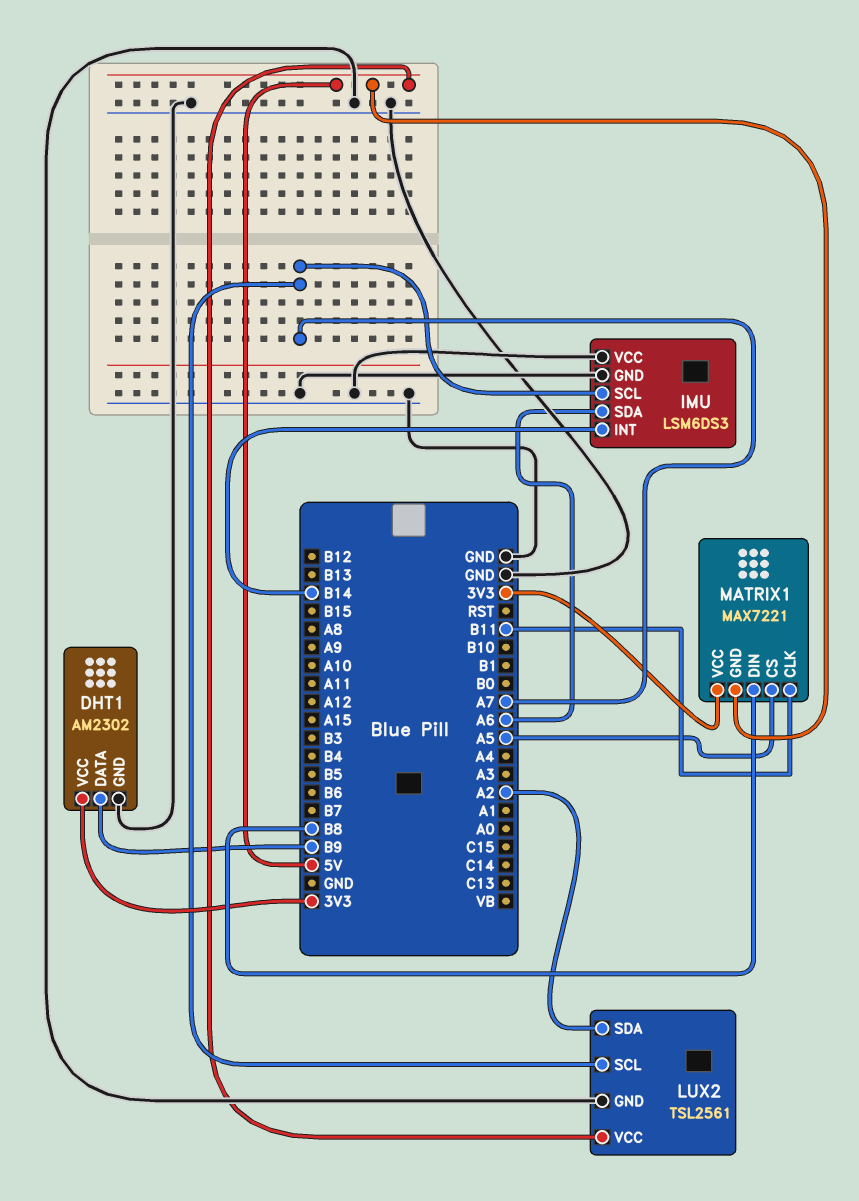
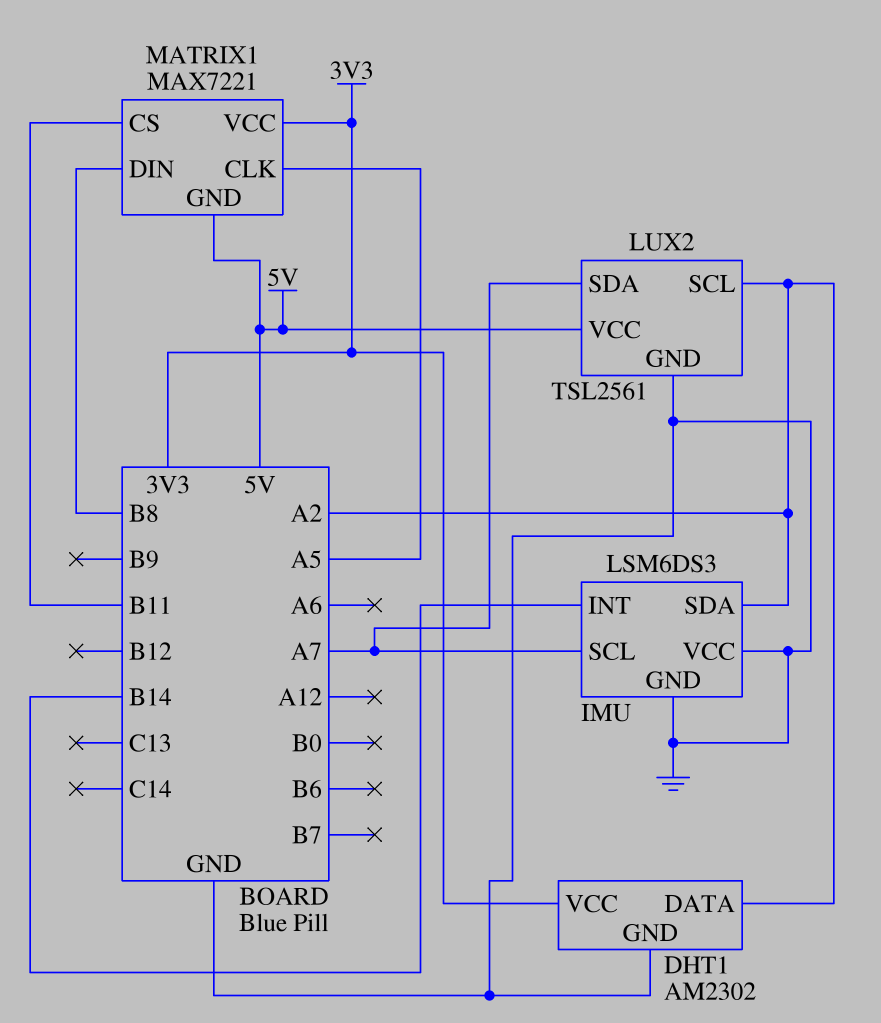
DHT1 pin DATA: B9 -> A2
IMU pin SDA: A6 -> A2
LUX2 pin SCL: A7 -> A2
LUX2 pin SDA: A2 -> A7
MATRIX1 pin CLK: B11 -> A5
MATRIX1 pin CS: A5 -> B11

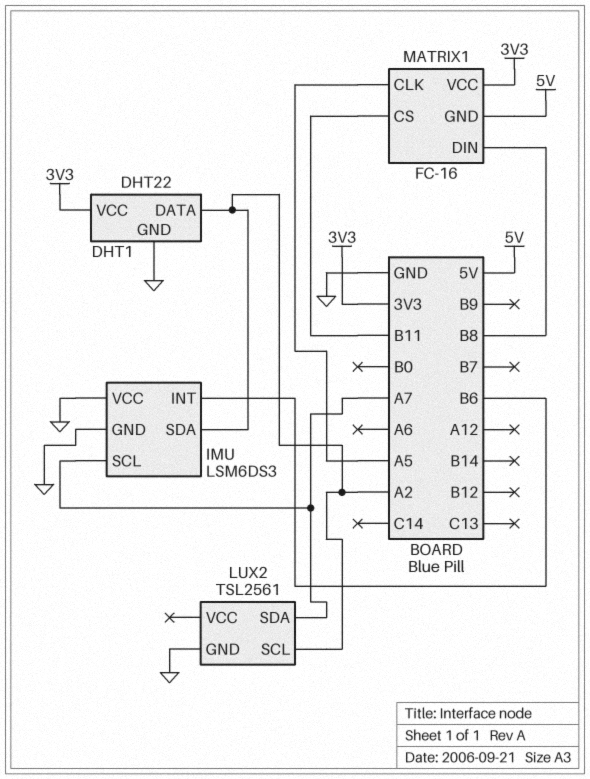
DHT1: AM2302 -> DHT22
IMU pin INT: B14 -> B6
LUX2 pin VCC: 5V -> none
MATRIX1: MAX7221 -> FC-16

